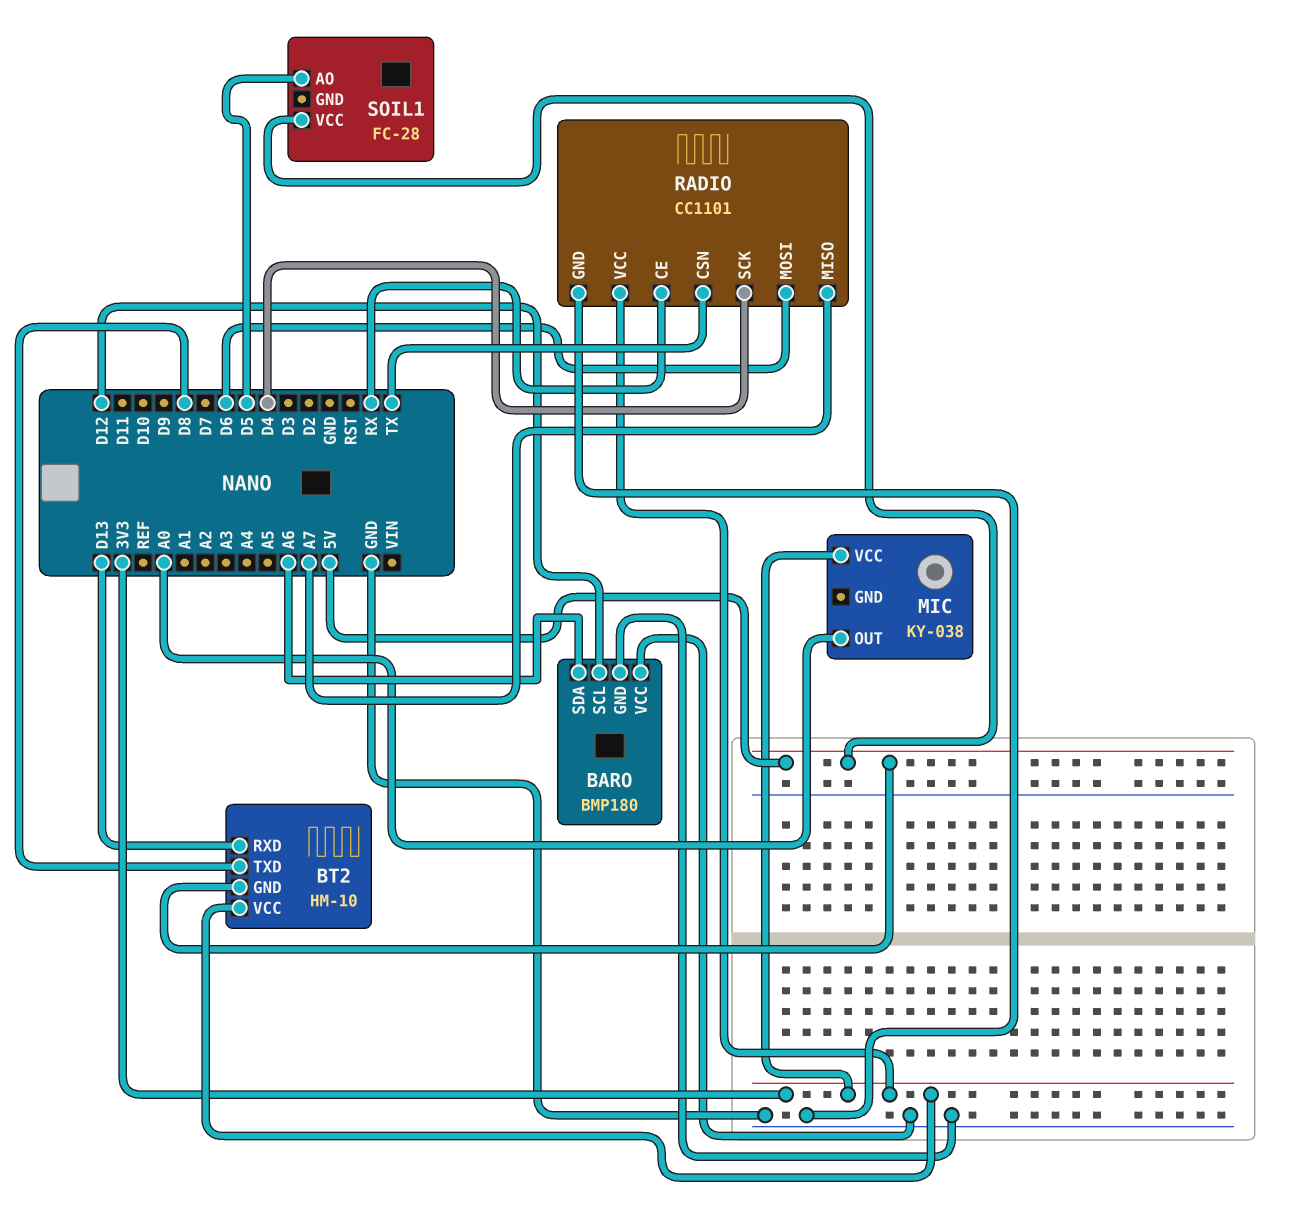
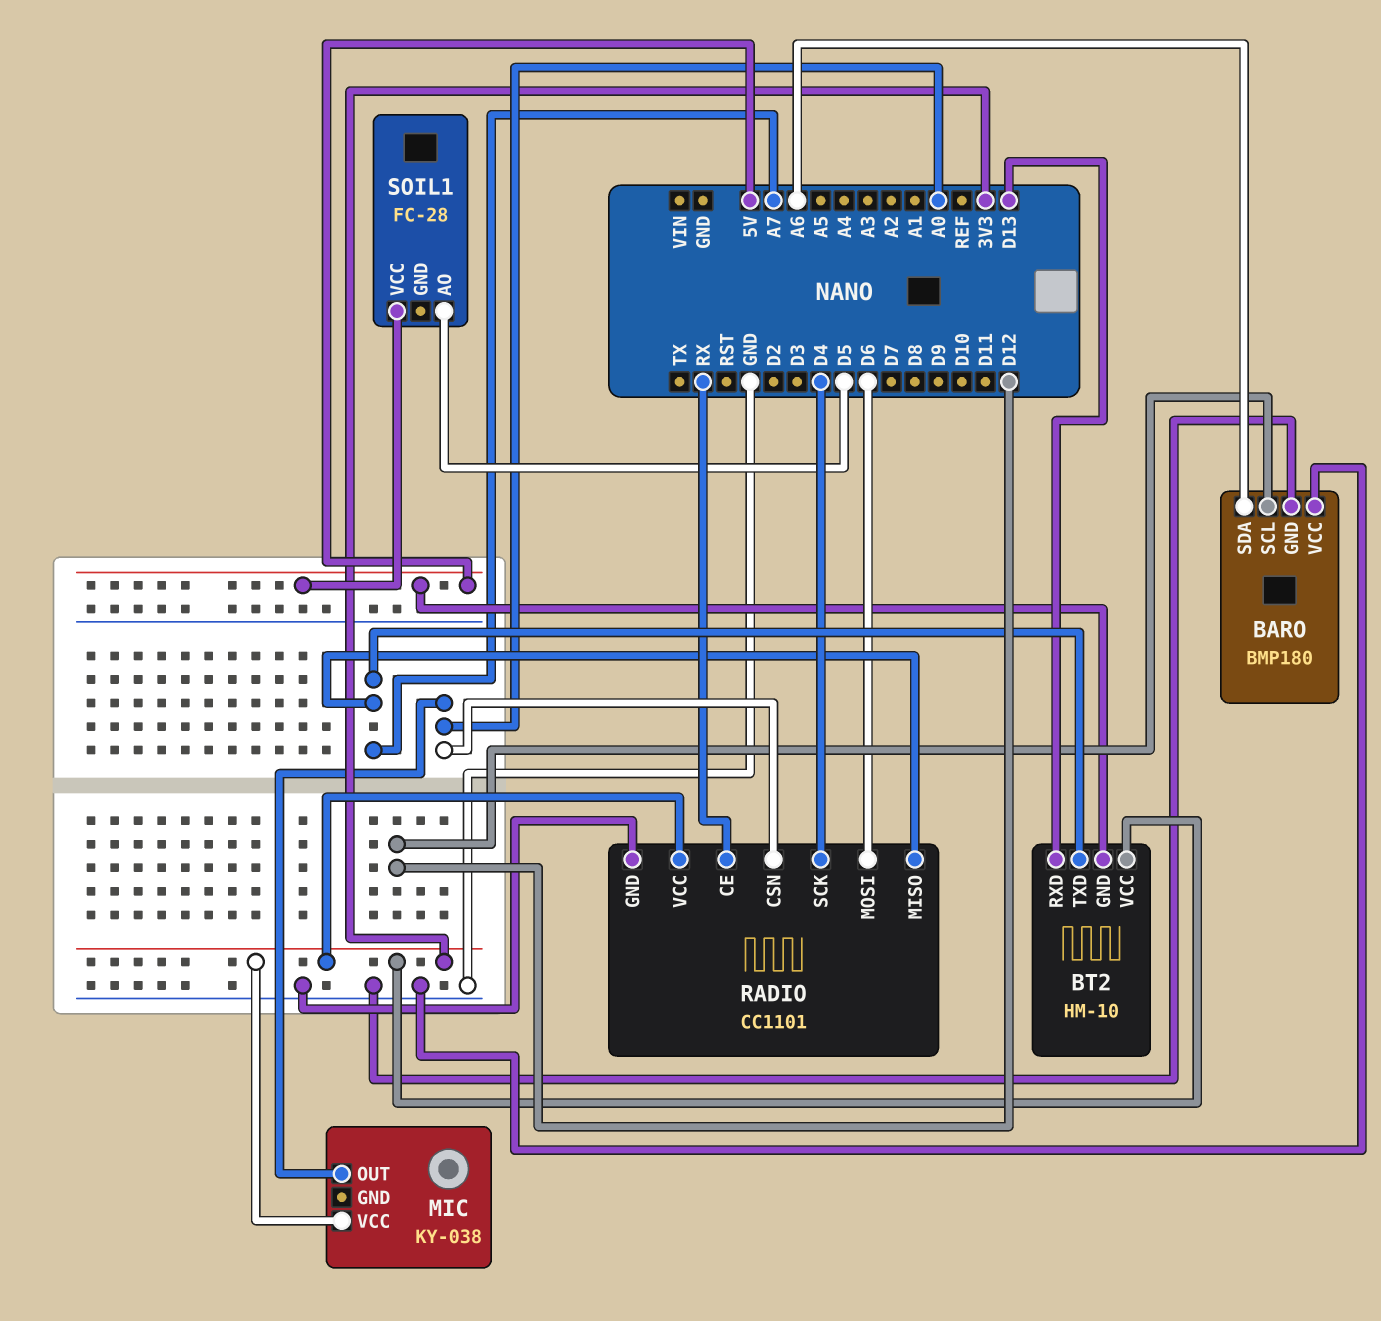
BT2 pin TXD: D8 -> A7
RADIO pin CSN: TX -> A0

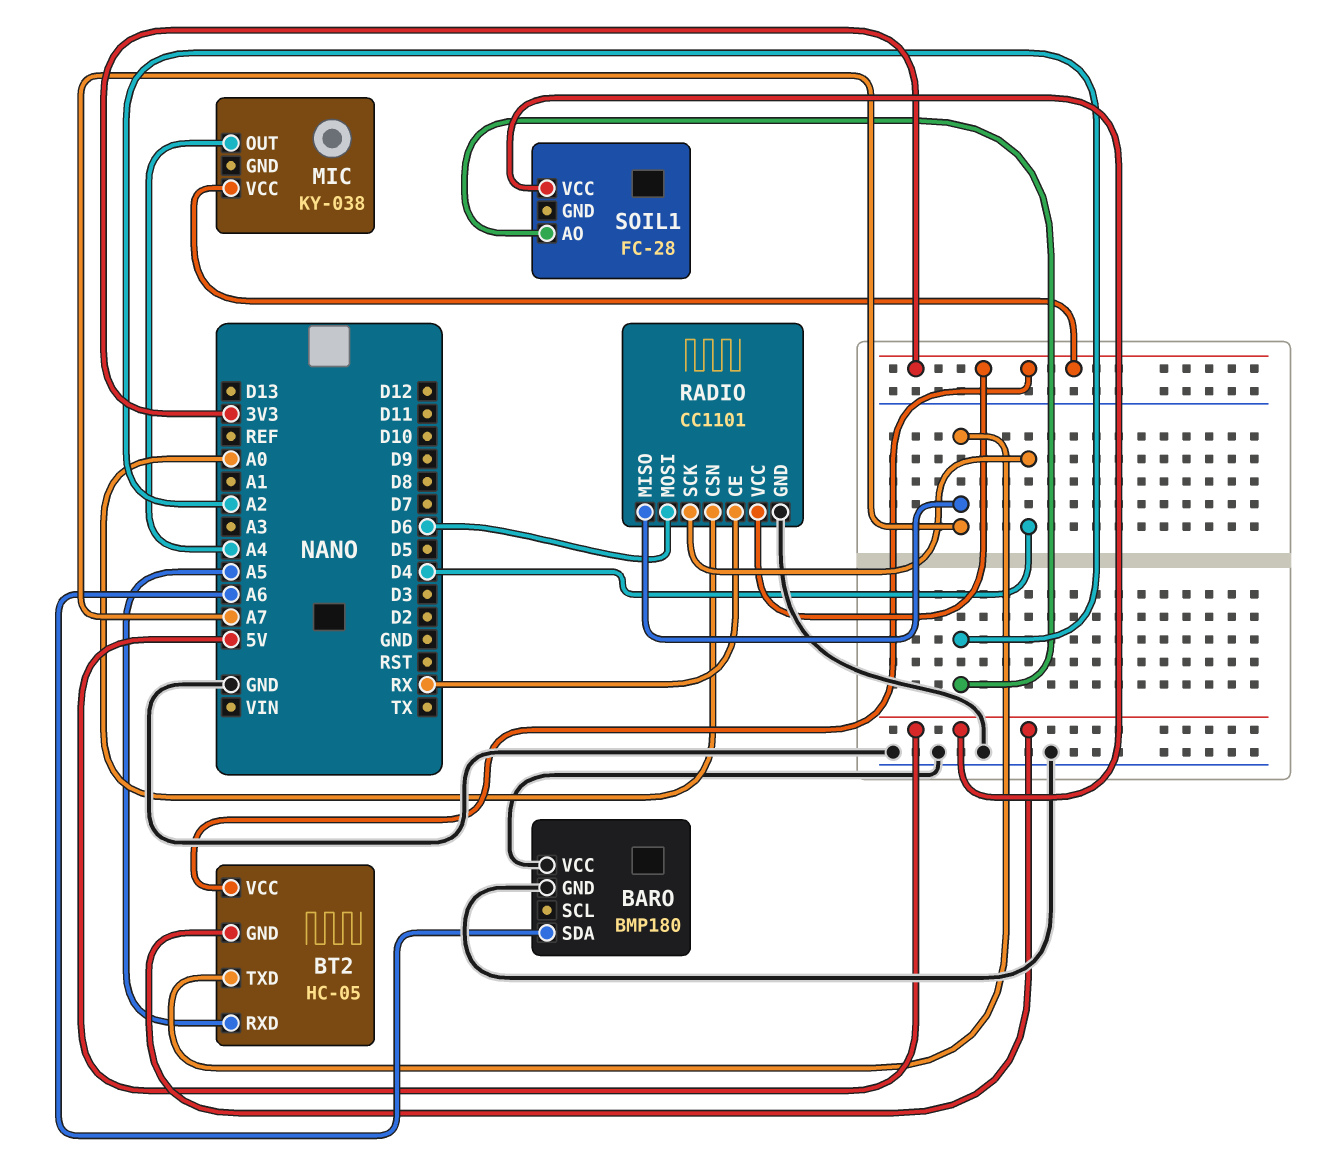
BARO pin SCL: D12 -> none
BT2: HM-10 -> HC-05
BT2 pin RXD: D13 -> A5
MIC pin OUT: A0 -> A4
SOIL1 pin AO: D5 -> A2

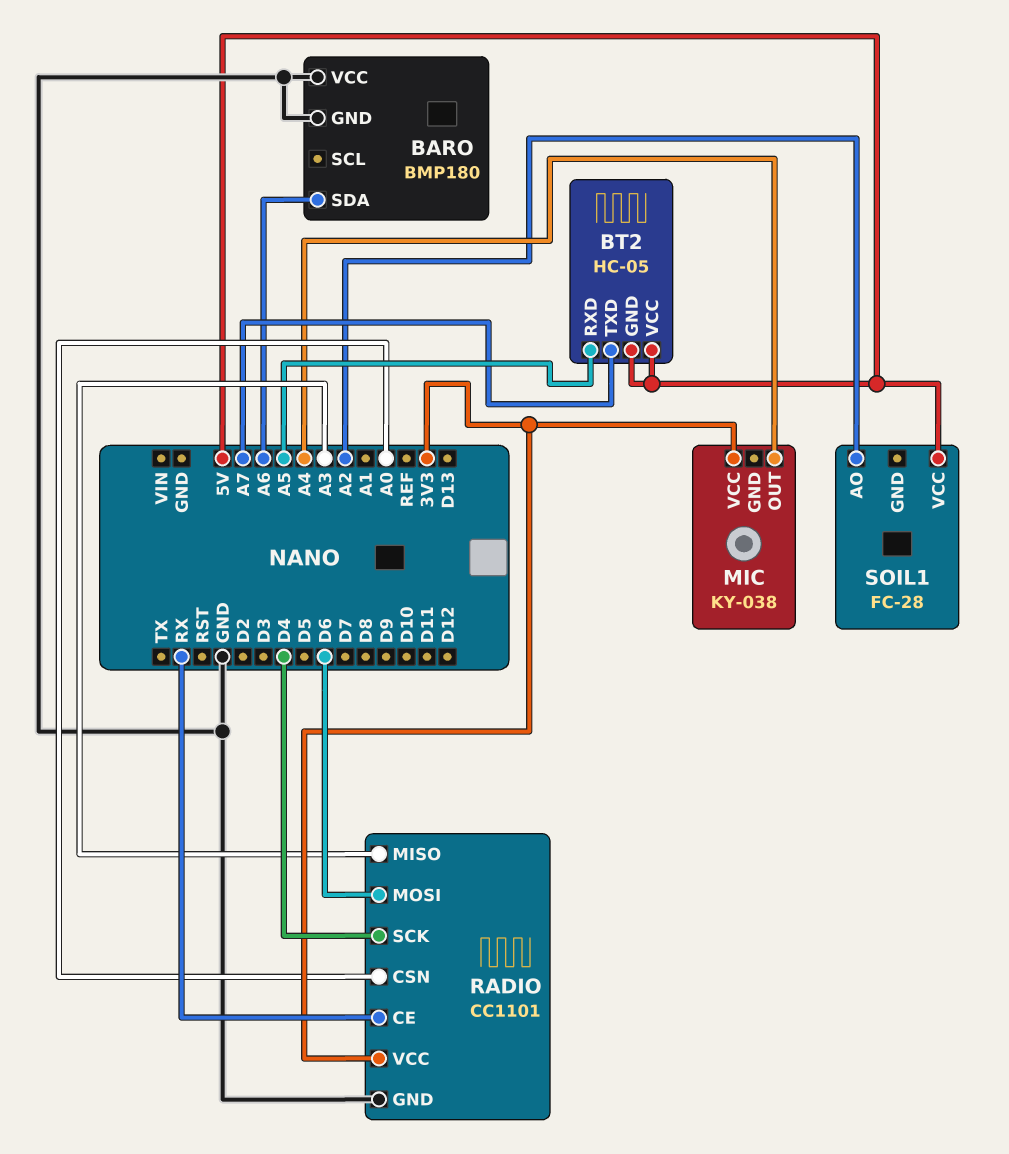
BT2 pin VCC: 3V3 -> 5V
RADIO pin MISO: A7 -> A3

